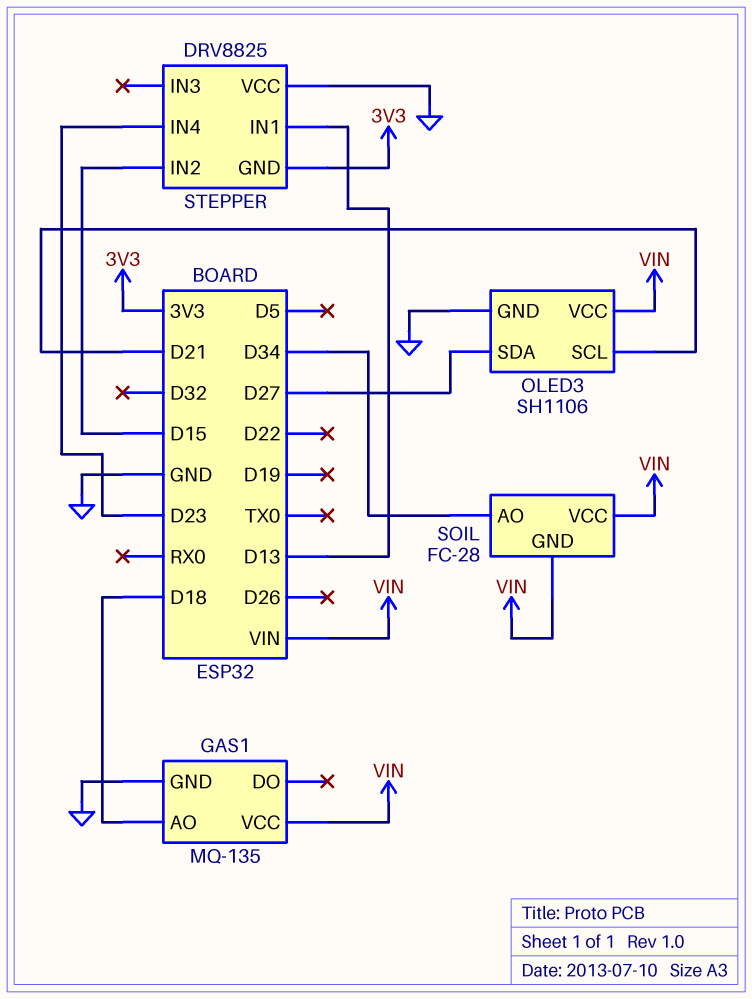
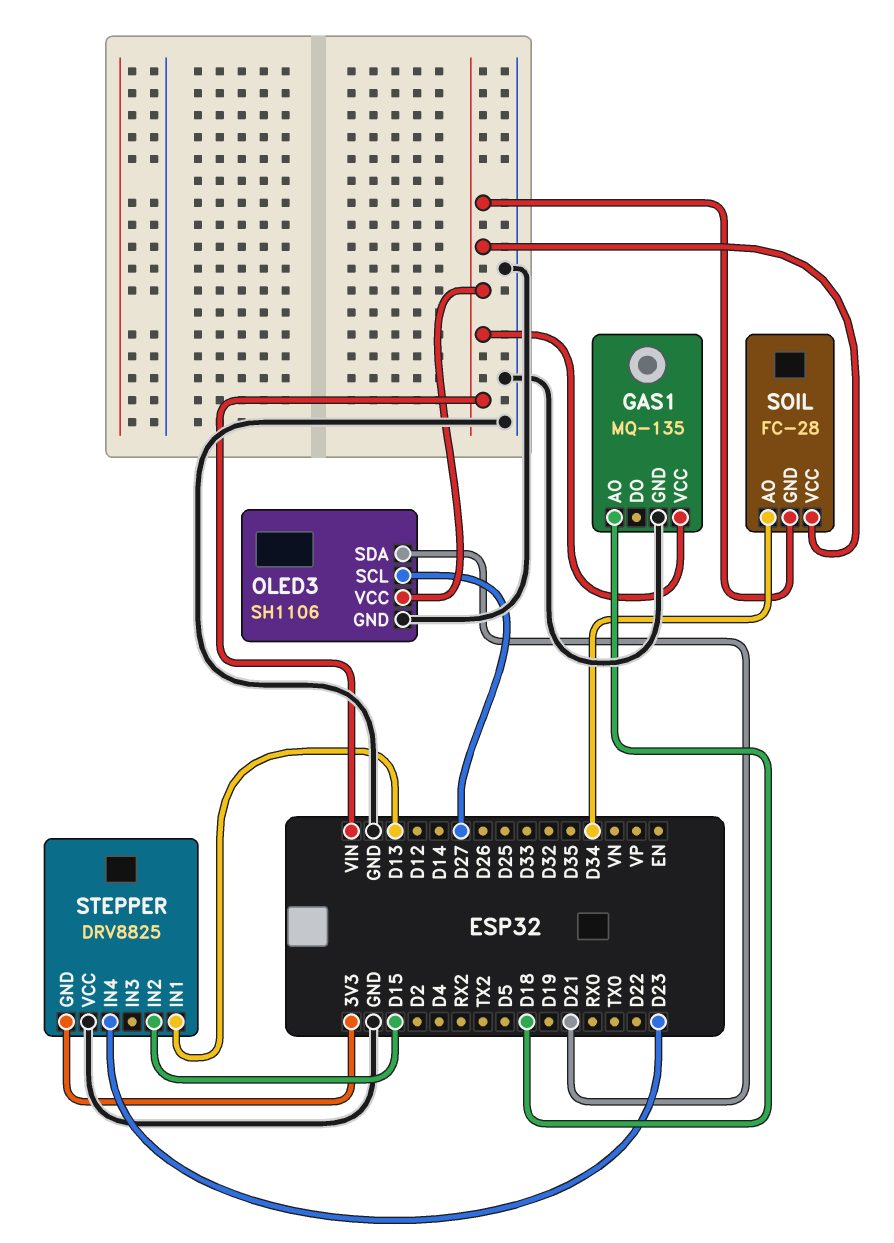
OLED3 pin SCL: D21 -> D27
OLED3 pin SDA: D27 -> D21

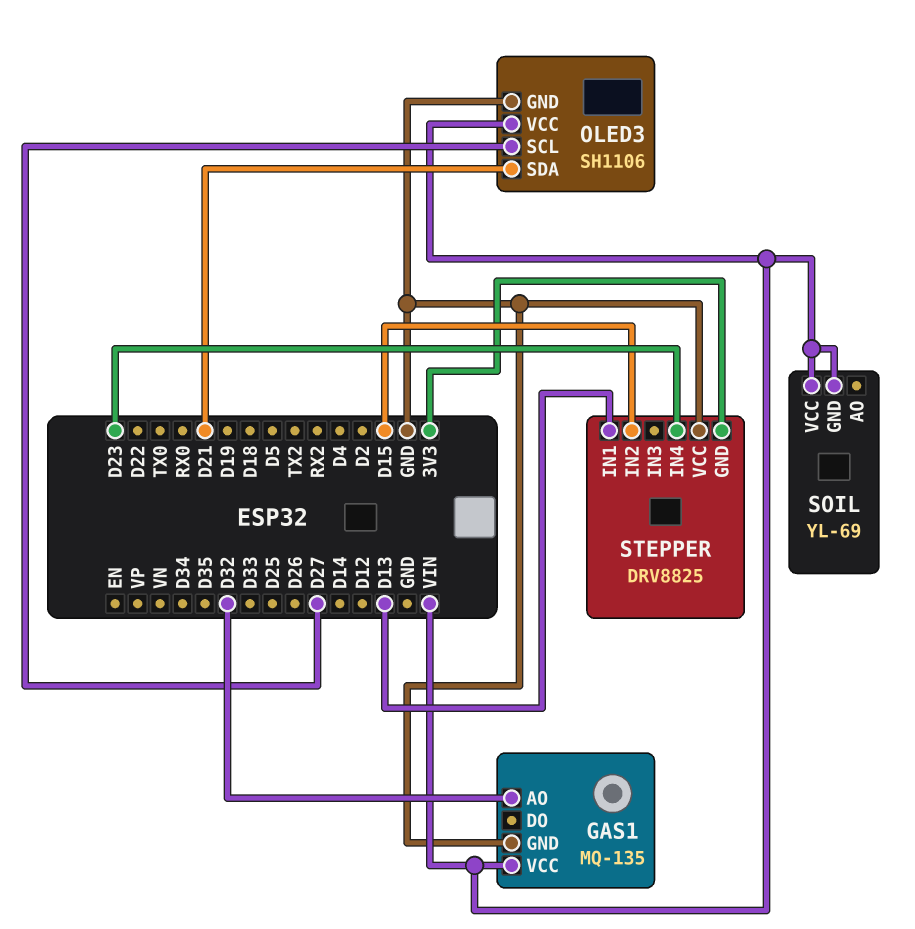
GAS1 pin AO: D18 -> D32
SOIL: FC-28 -> YL-69
SOIL pin AO: D34 -> none

